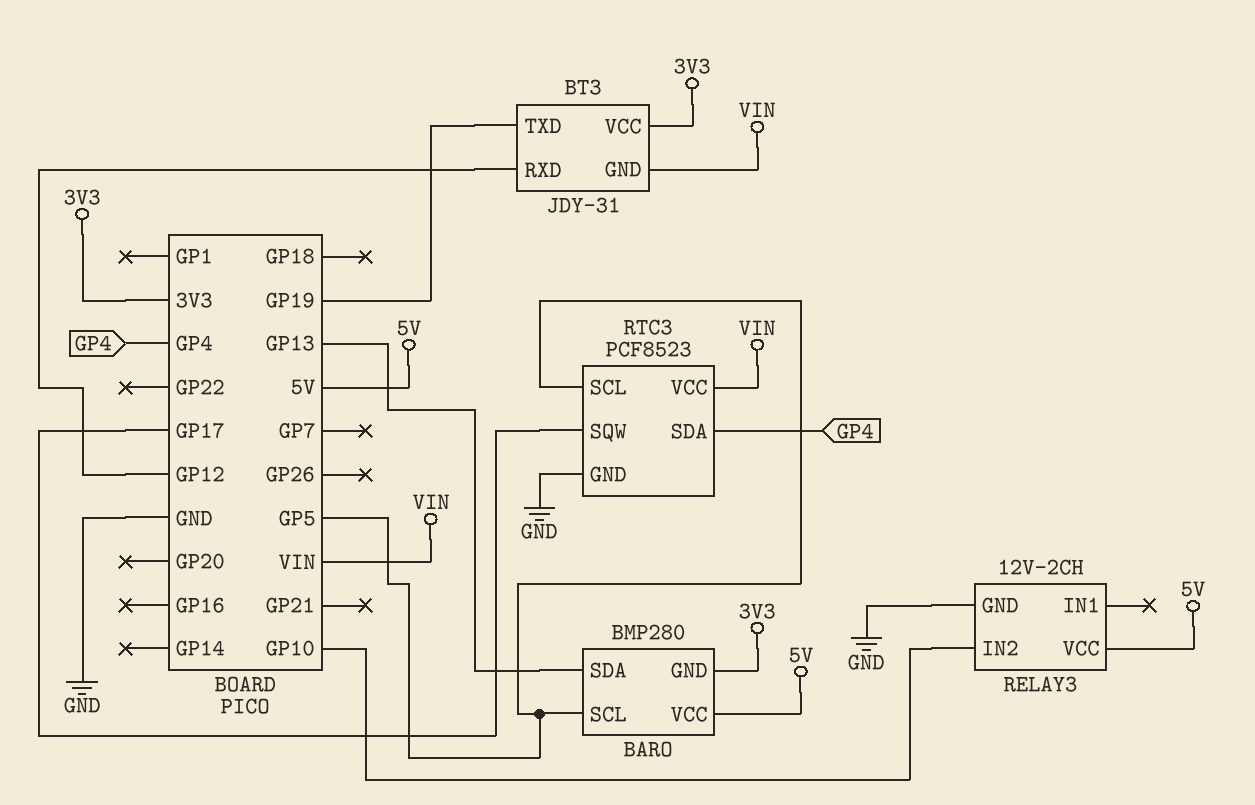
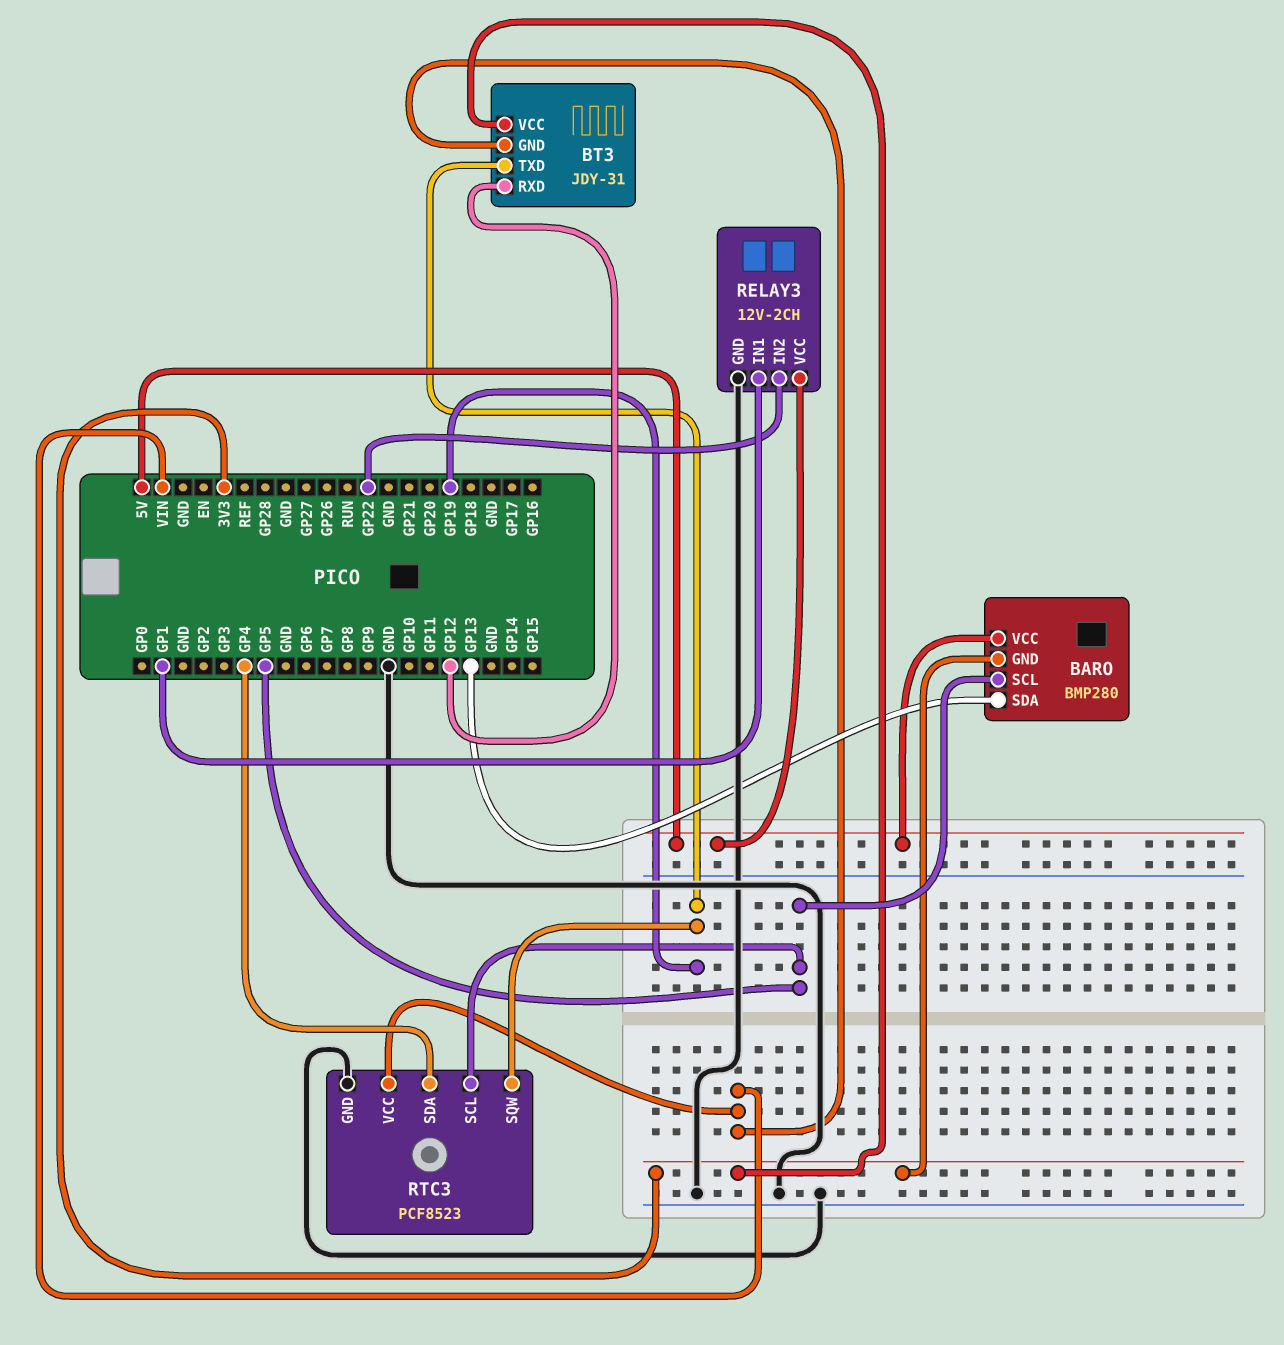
RELAY3 pin IN1: none -> GP1
RELAY3 pin IN2: GP10 -> GP22
RTC3 pin SQW: GP17 -> GP19

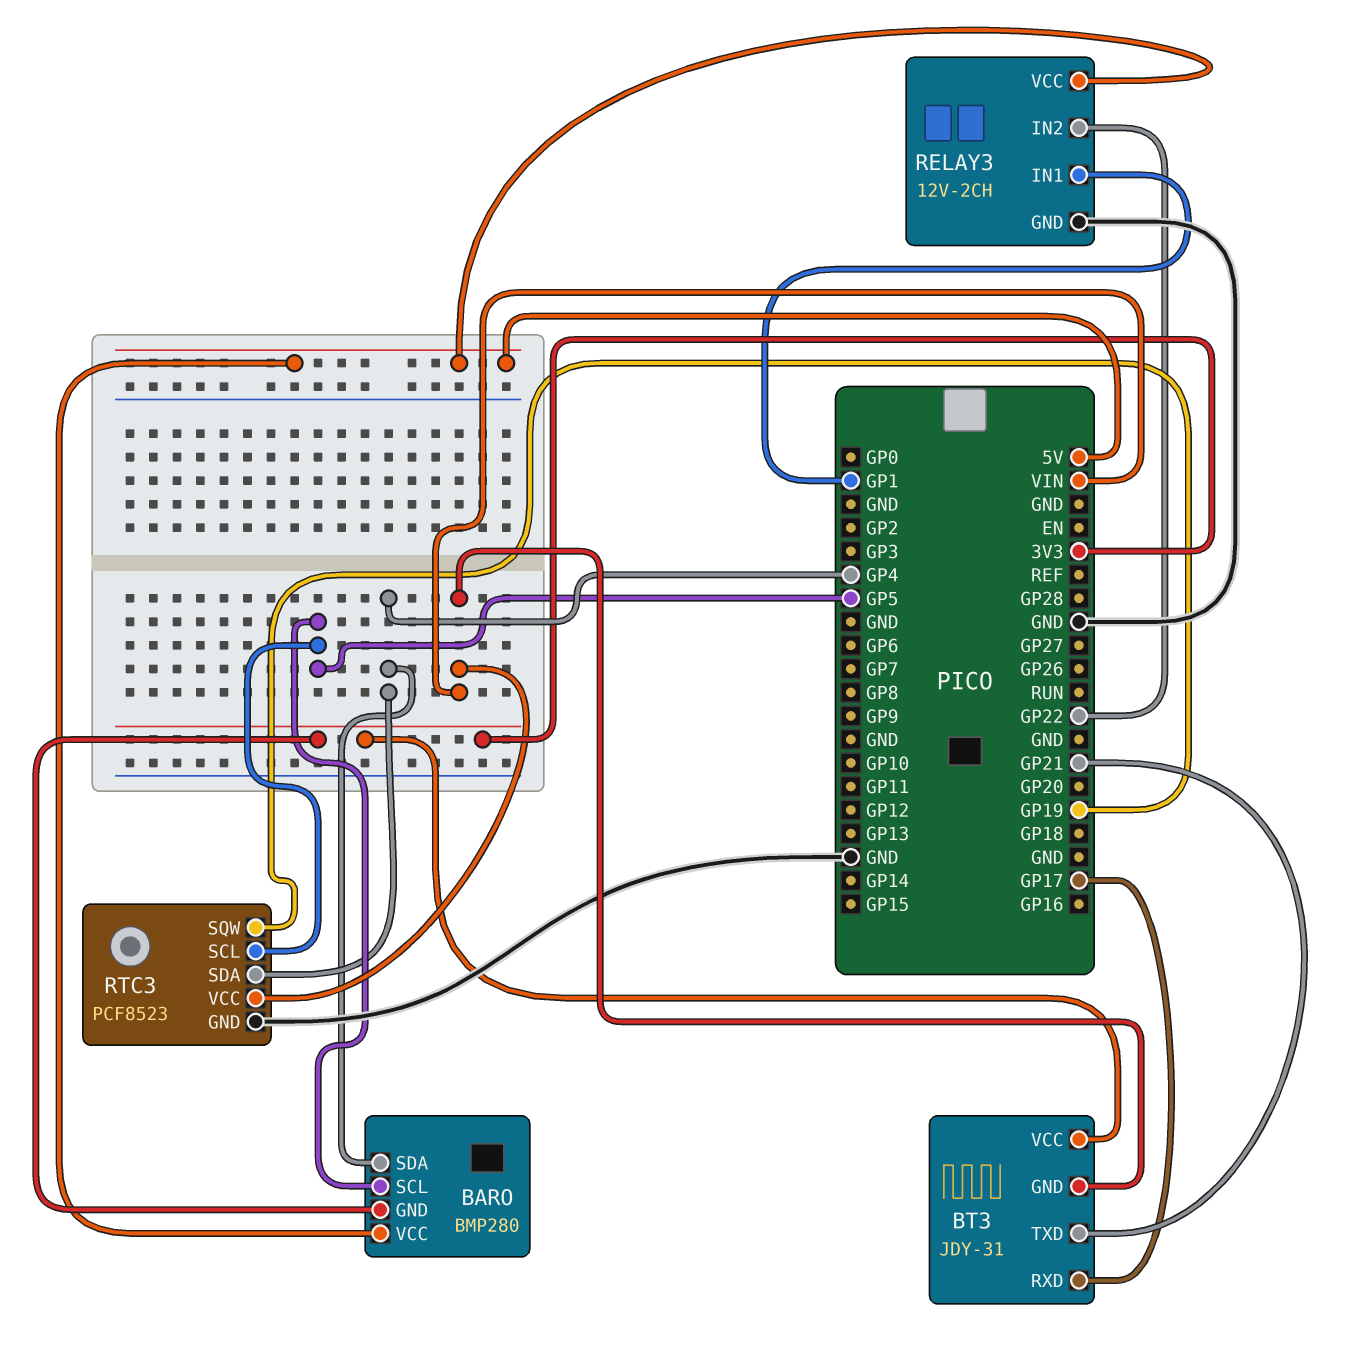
BARO pin SDA: GP13 -> GP4
BT3 pin RXD: GP12 -> GP17
BT3 pin TXD: GP19 -> GP21

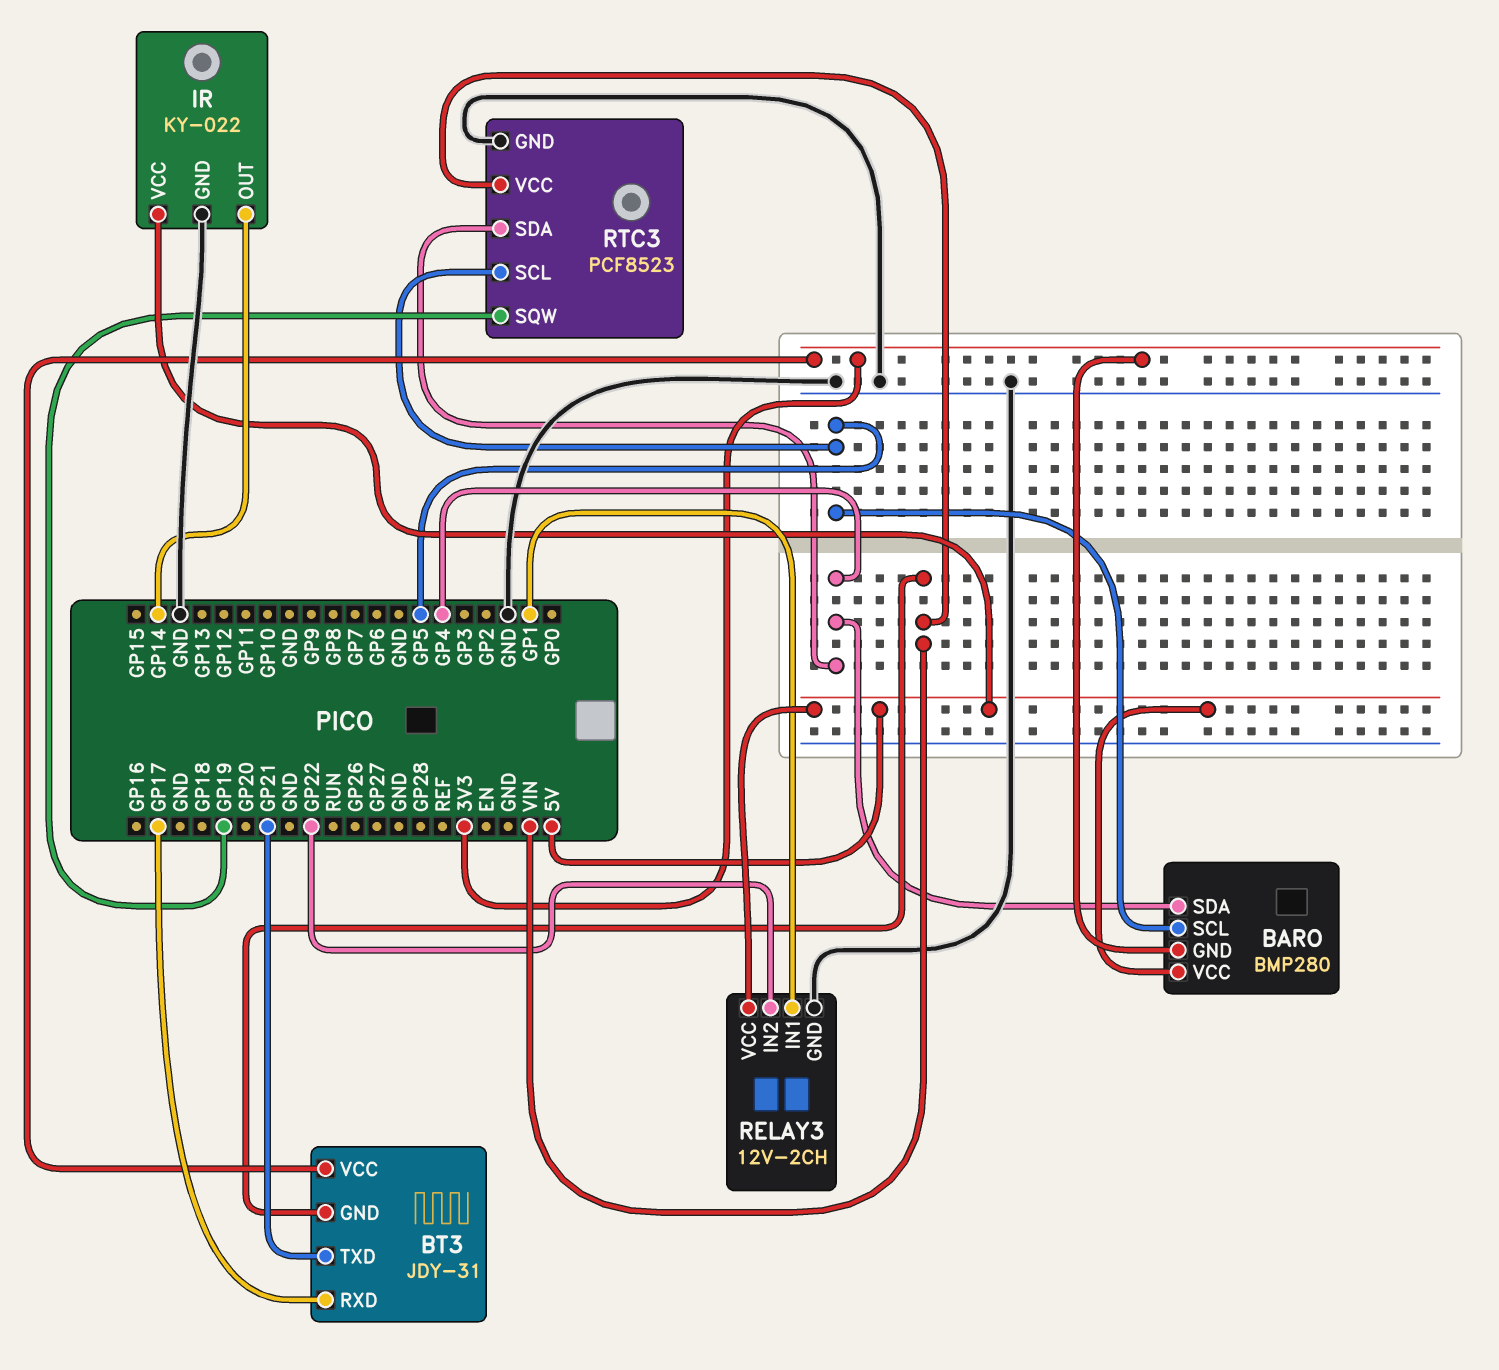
IR: none -> KY-022
IR pin GND: none -> GND
IR pin OUT: none -> GP14
IR pin VCC: none -> 5V

